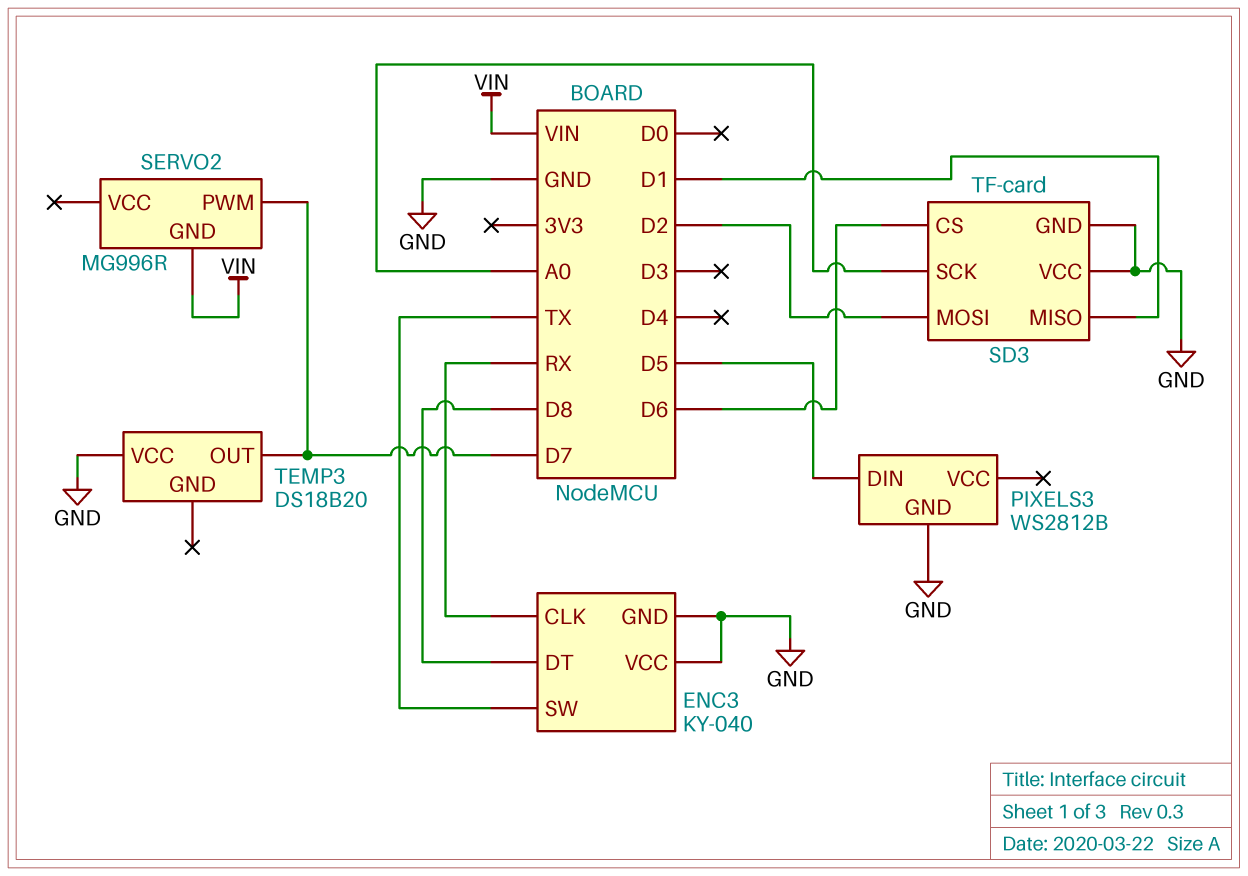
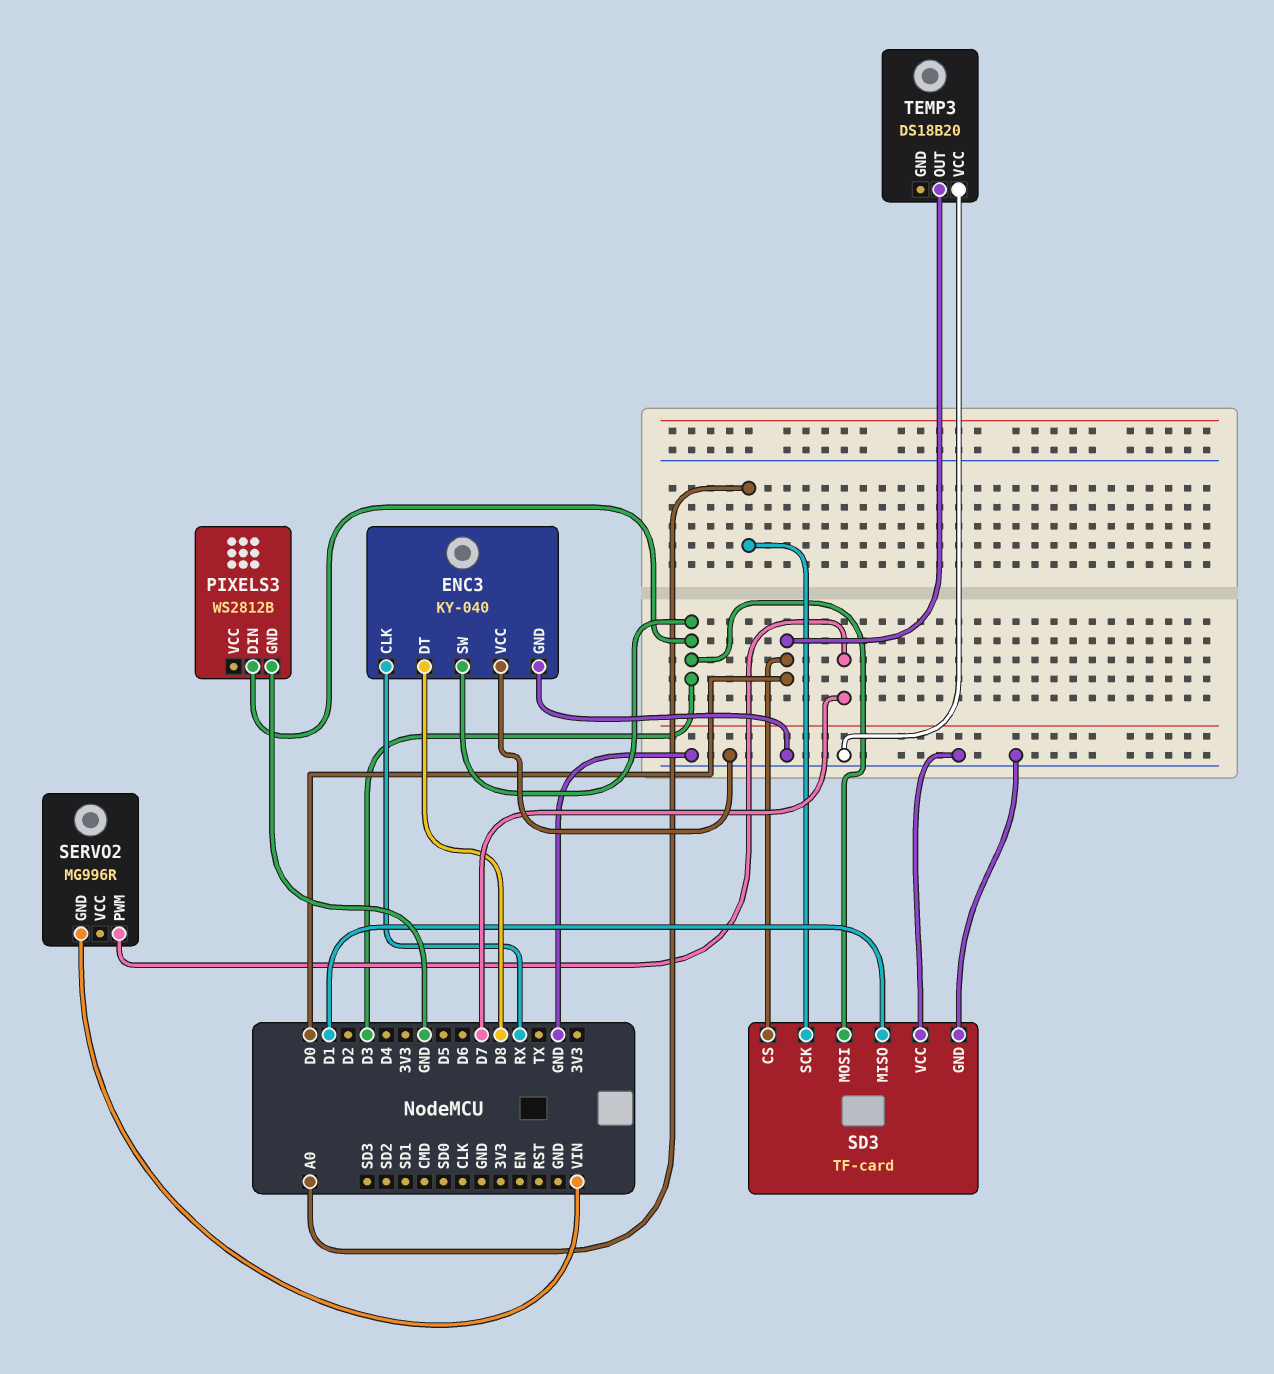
ENC3 pin SW: TX -> D3
PIXELS3 pin DIN: D5 -> D3
SD3 pin CS: D6 -> D0
SD3 pin MOSI: D2 -> D3
TEMP3 pin OUT: D7 -> D0

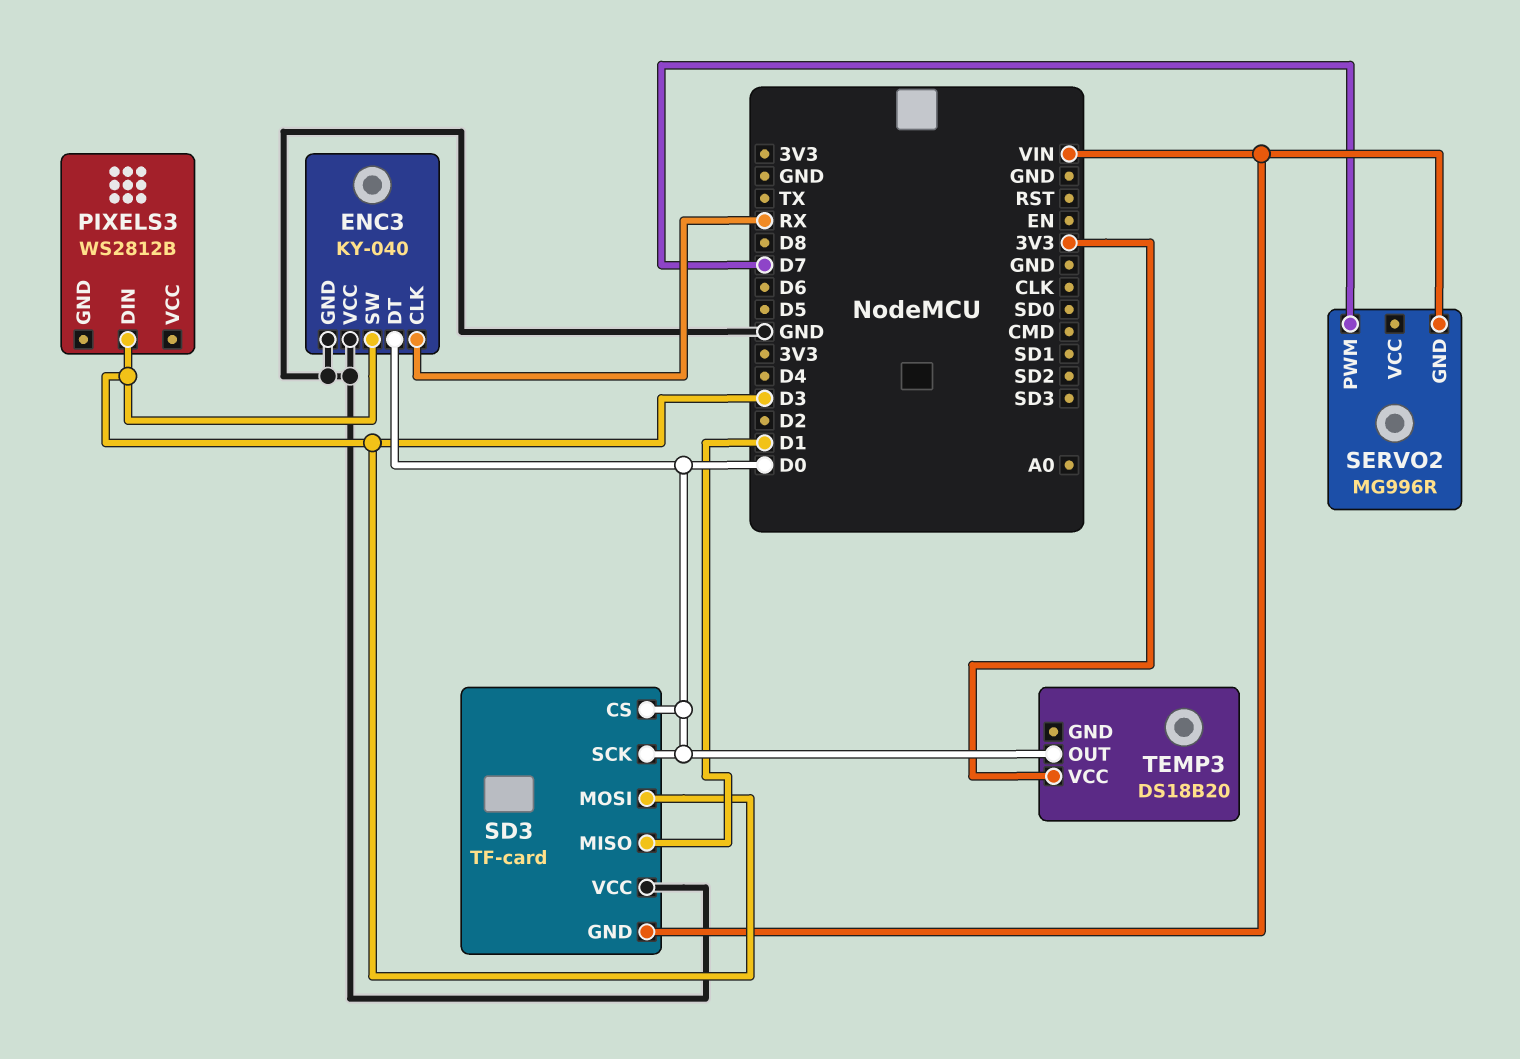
ENC3 pin DT: D8 -> D0
PIXELS3 pin GND: GND -> none
SD3 pin GND: GND -> VIN
SD3 pin SCK: A0 -> D0
TEMP3 pin VCC: GND -> 3V3

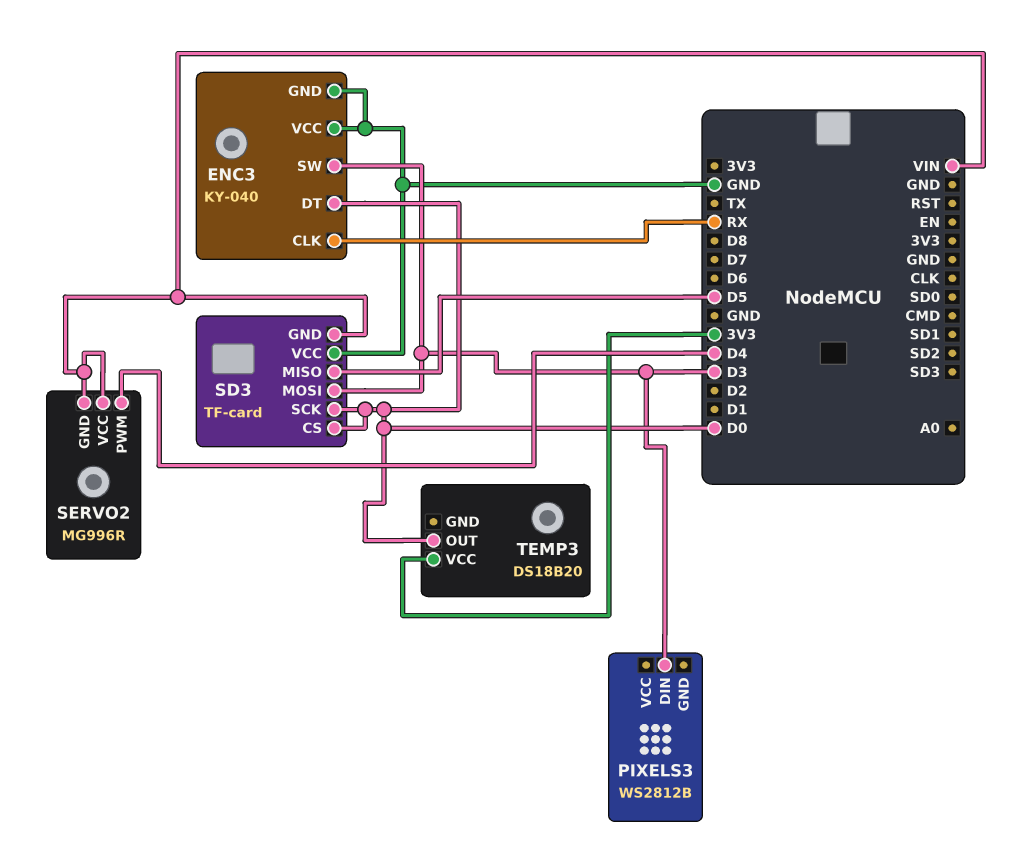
SD3 pin MISO: D1 -> D5
SERVO2 pin PWM: D7 -> D4
SERVO2 pin VCC: none -> VIN

